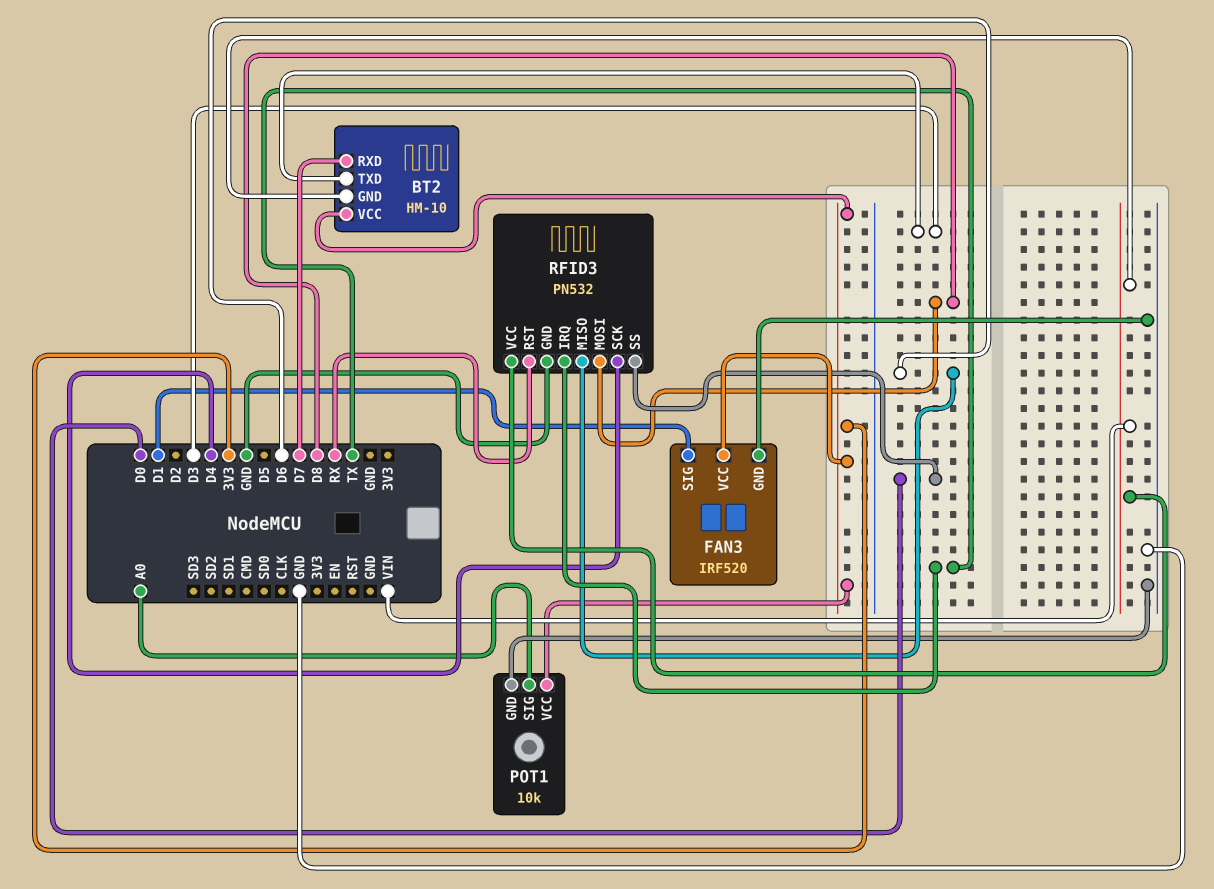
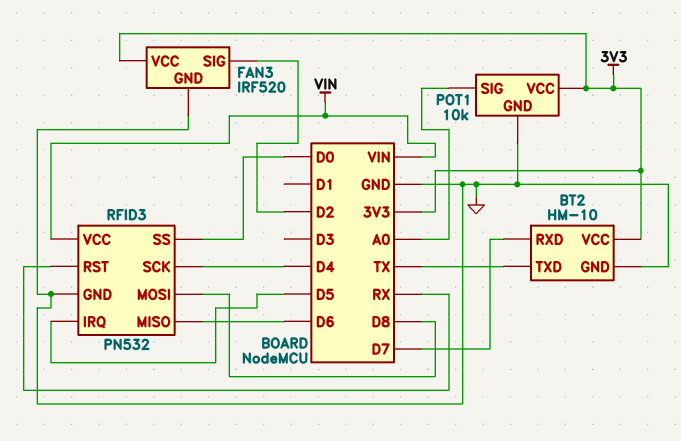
BT2 pin GND: VIN -> GND
BT2 pin TXD: D3 -> TX
FAN3 pin SIG: D1 -> D2
RFID3 pin IRQ: TX -> D5

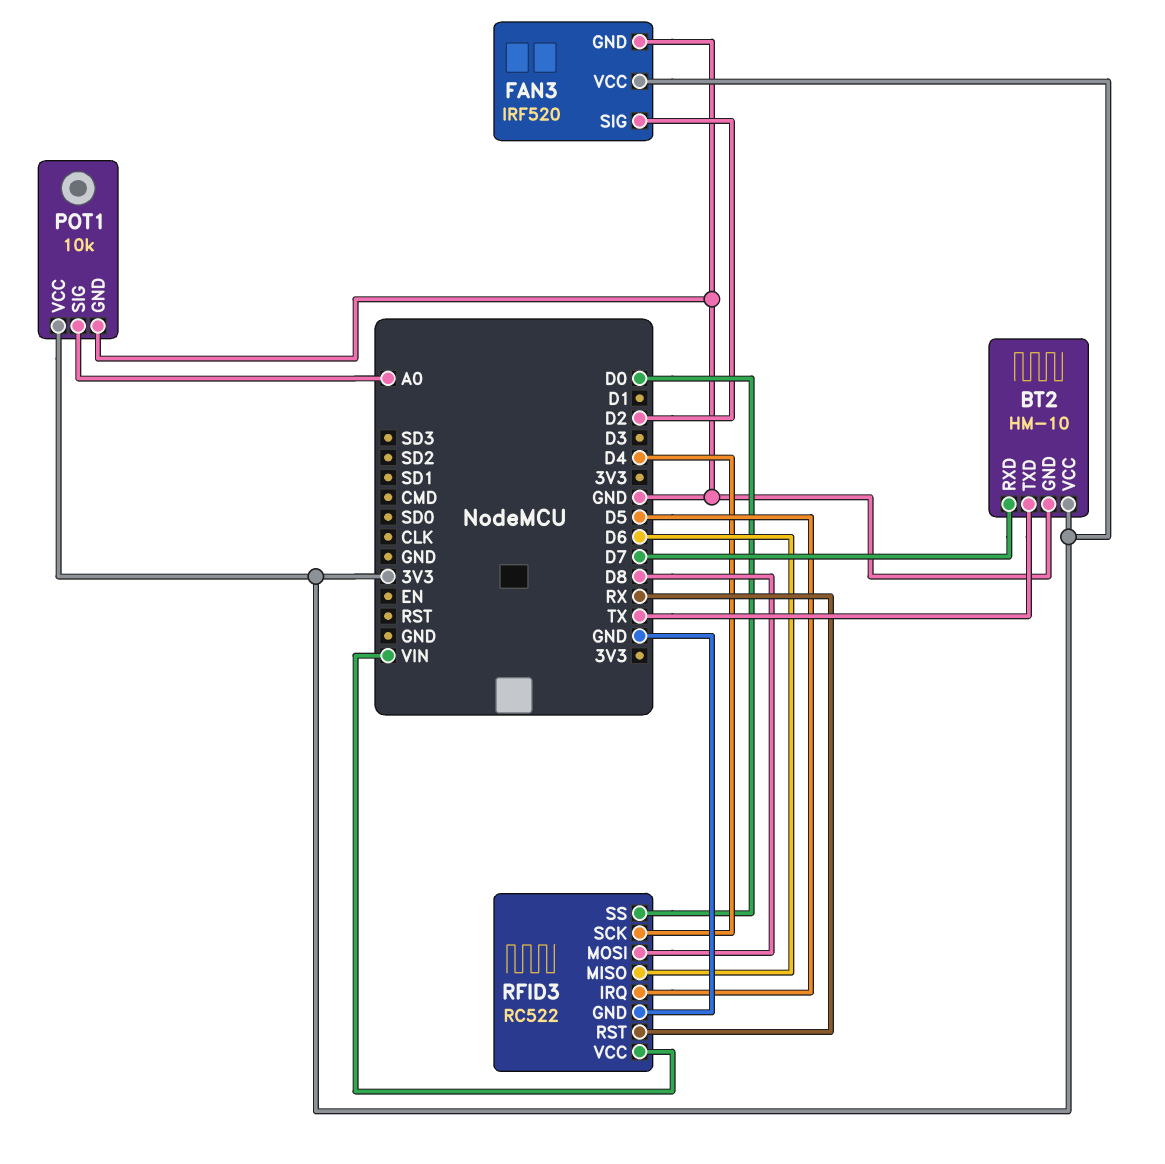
RFID3: PN532 -> RC522

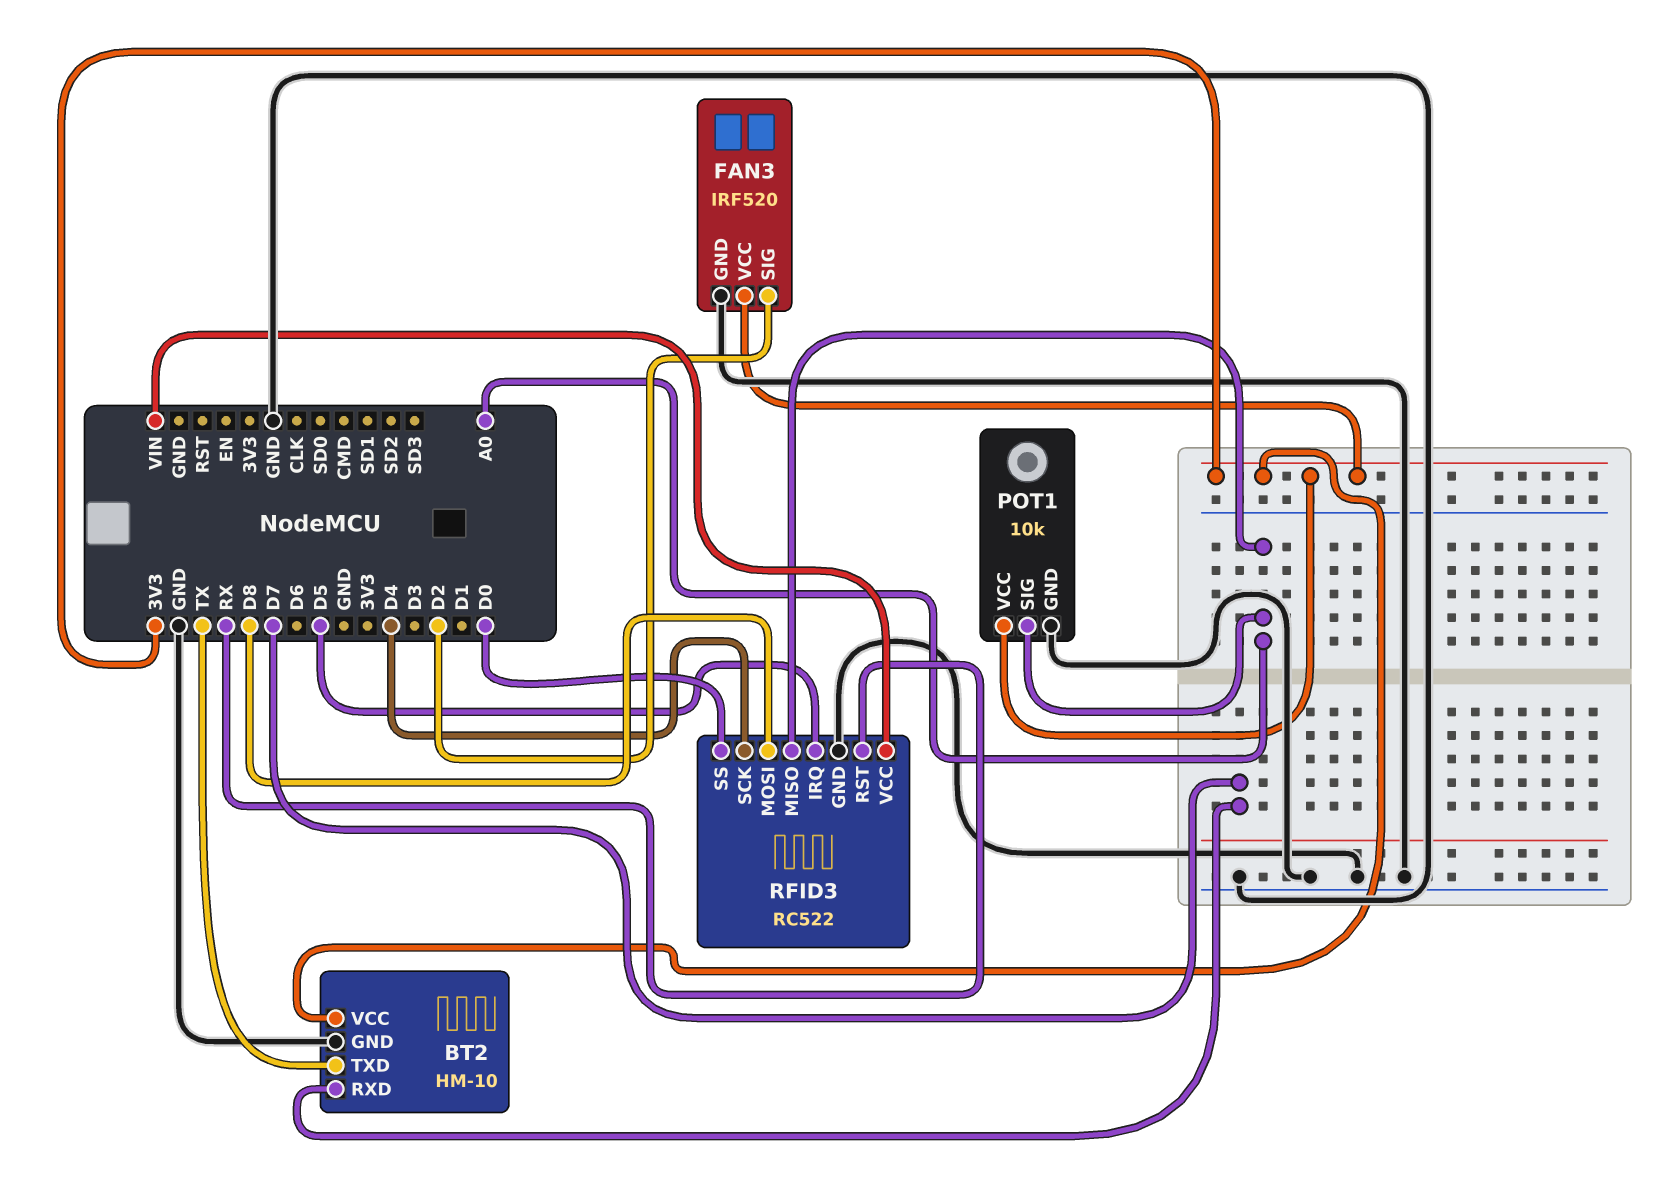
RFID3 pin MISO: D6 -> A0

